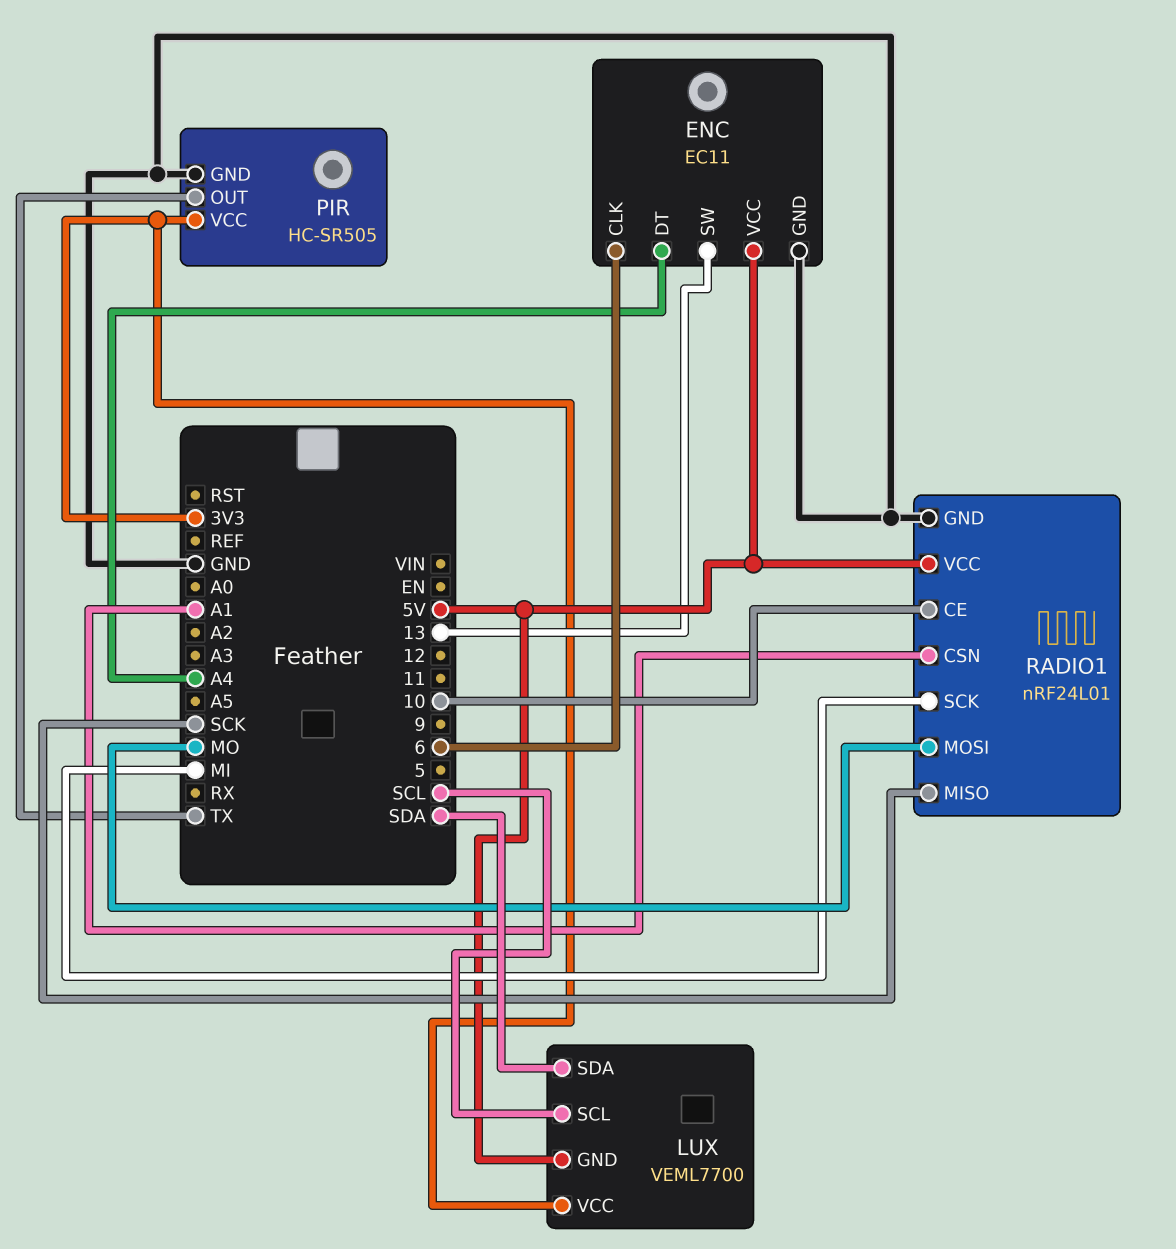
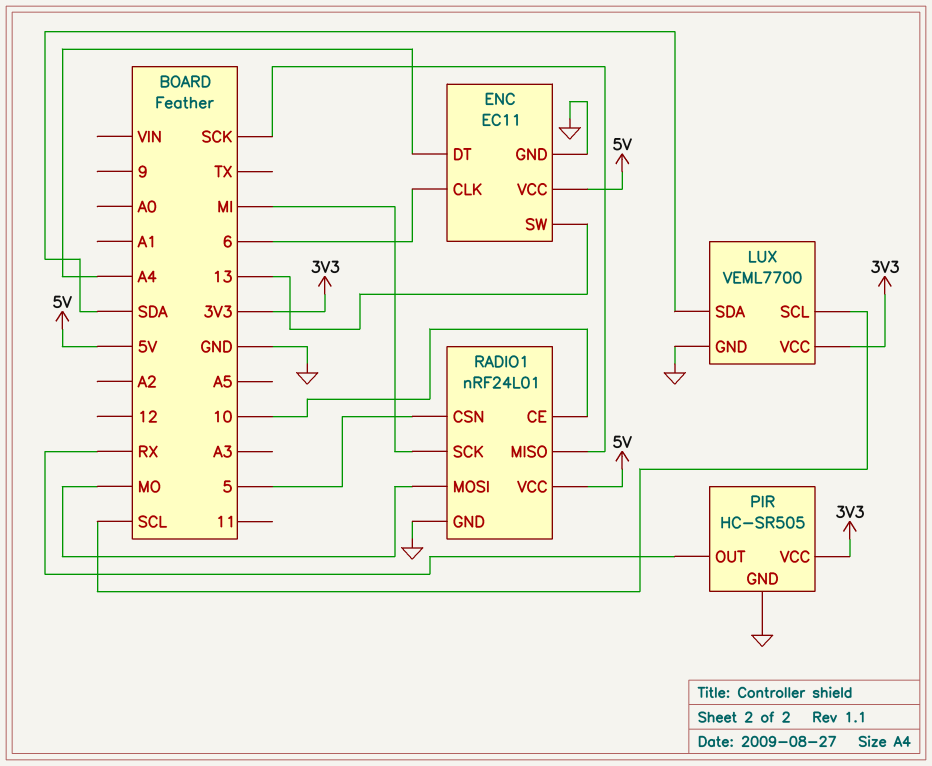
LUX pin GND: 5V -> GND
PIR pin OUT: TX -> RX
RADIO1 pin CSN: A1 -> 5

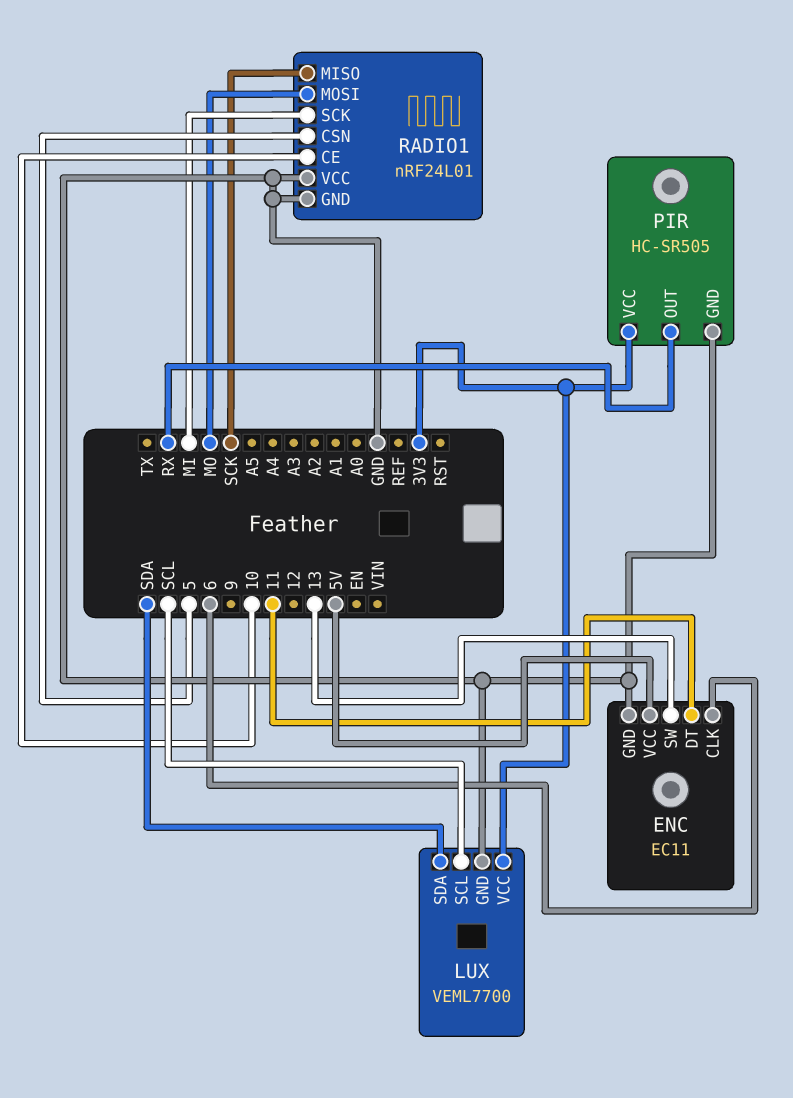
ENC pin DT: A4 -> 11
RADIO1 pin VCC: 5V -> GND

